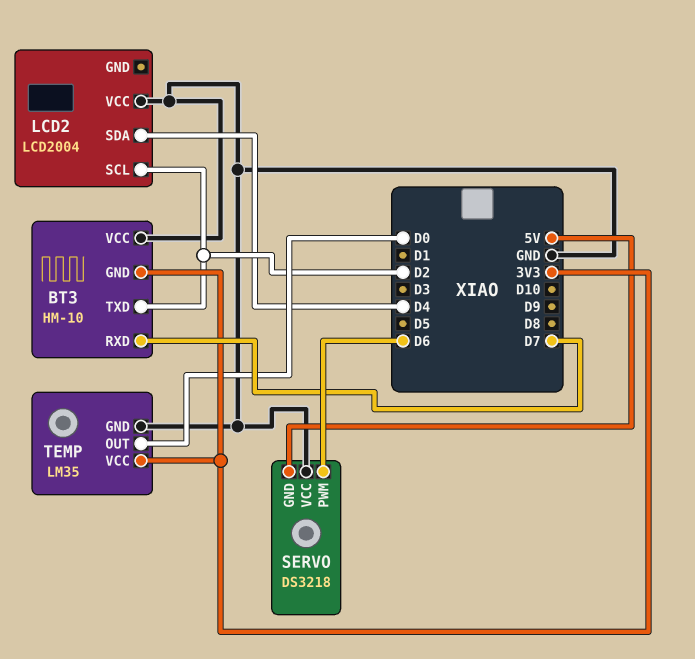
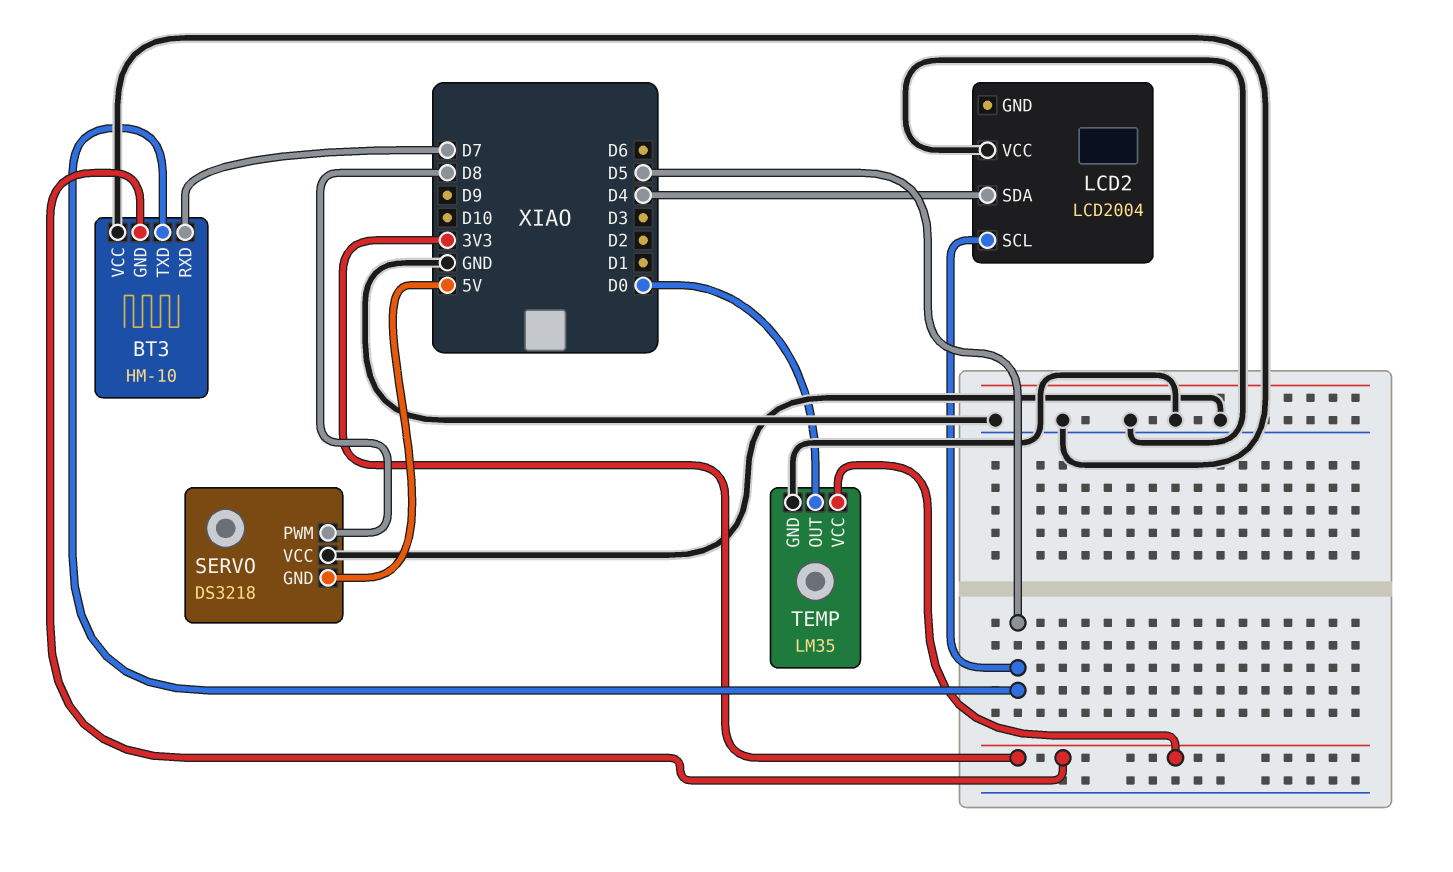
BT3 pin TXD: D2 -> D5
LCD2 pin SCL: D2 -> D5
SERVO pin PWM: D6 -> D8

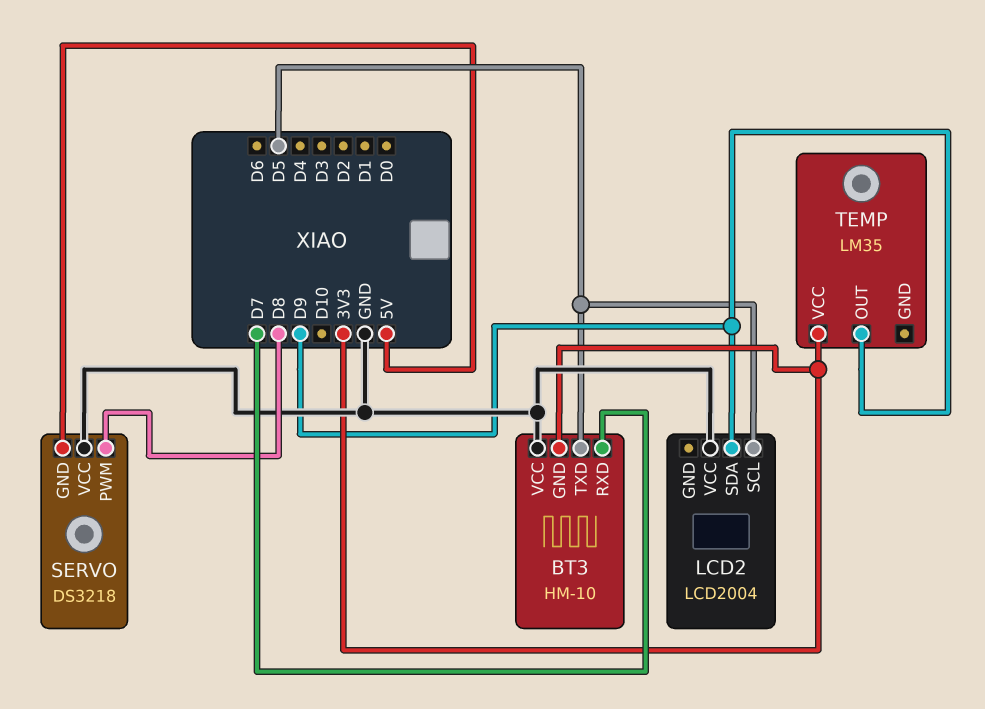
LCD2 pin SDA: D4 -> D9
TEMP pin GND: GND -> none
TEMP pin OUT: D0 -> D9

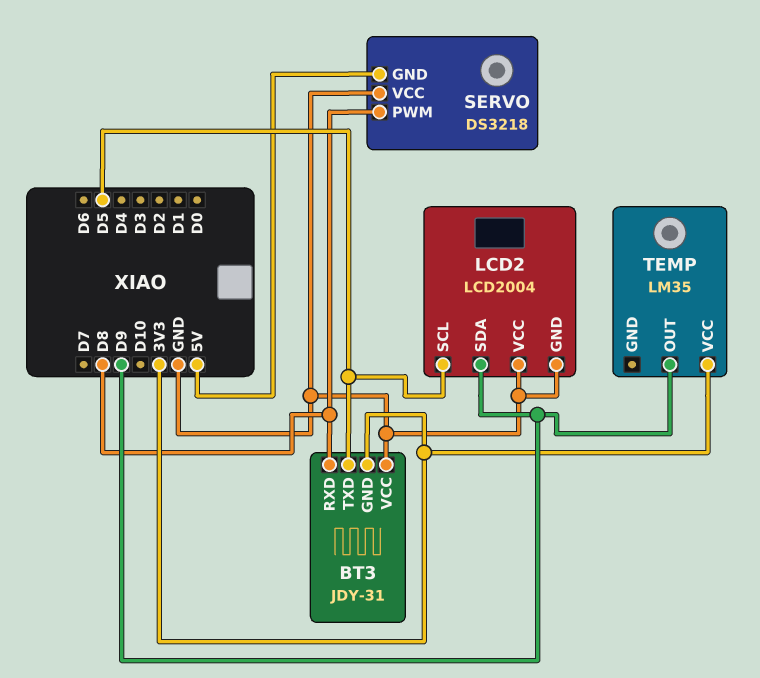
BT3: HM-10 -> JDY-31
BT3 pin RXD: D7 -> D8
LCD2 pin GND: none -> GND

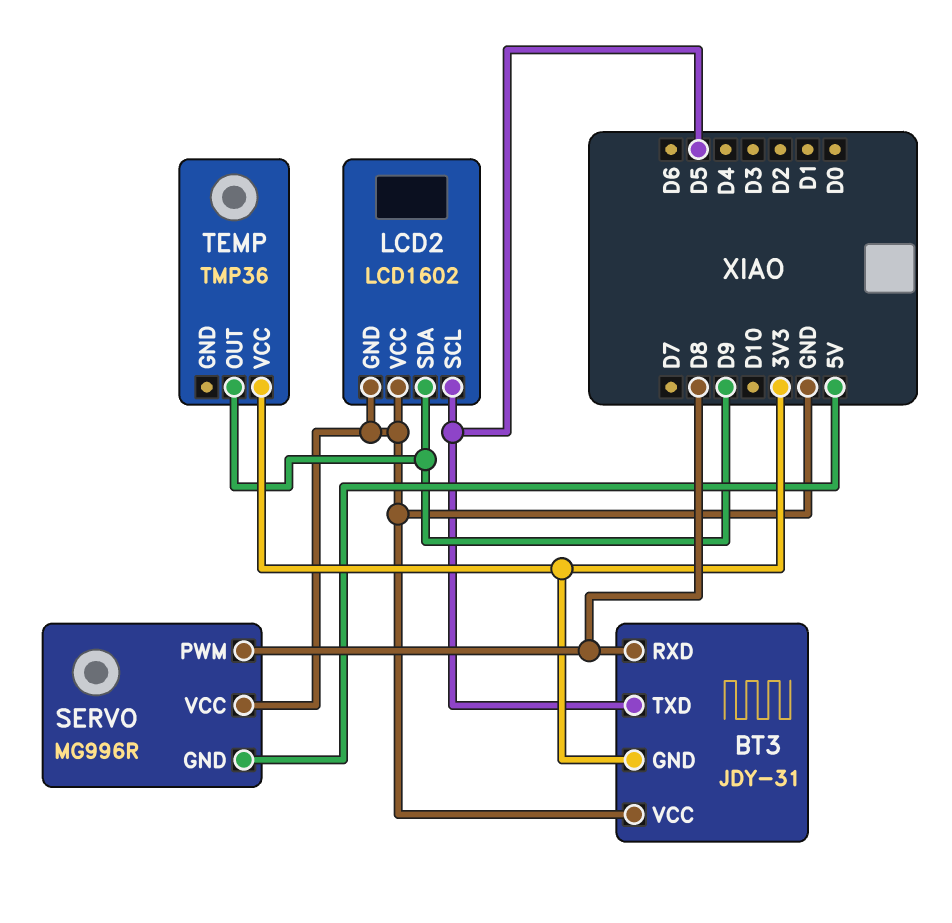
LCD2: LCD2004 -> LCD1602
SERVO: DS3218 -> MG996R
TEMP: LM35 -> TMP36

